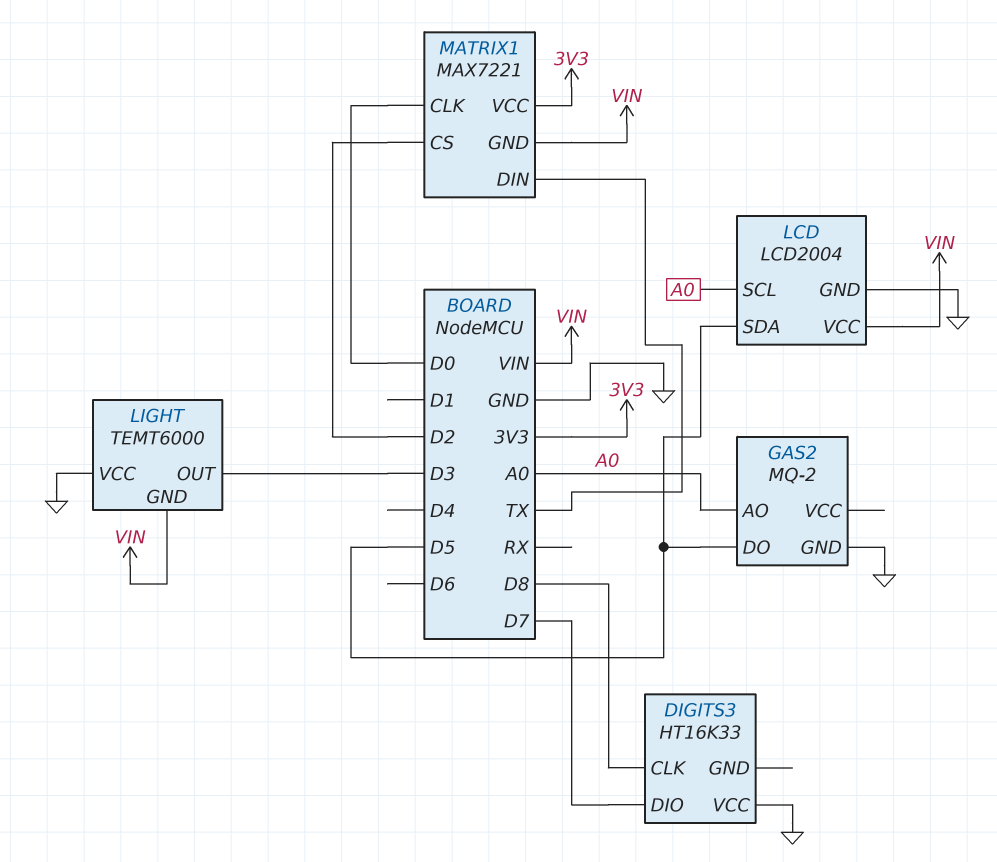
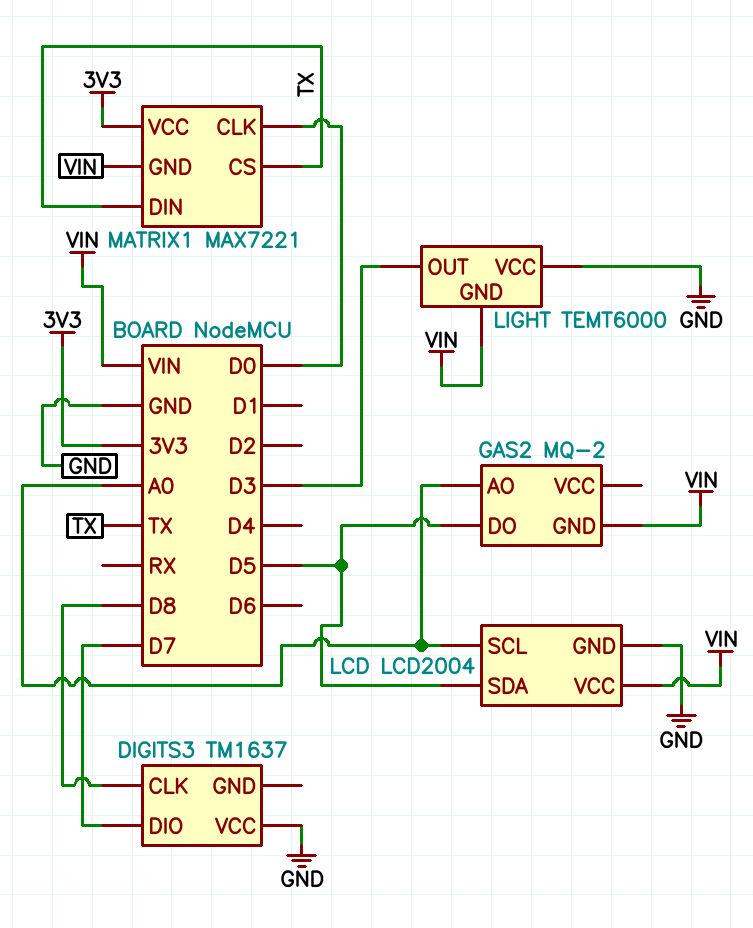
DIGITS3: HT16K33 -> TM1637
GAS2 pin GND: GND -> VIN
MATRIX1 pin CS: D2 -> TX

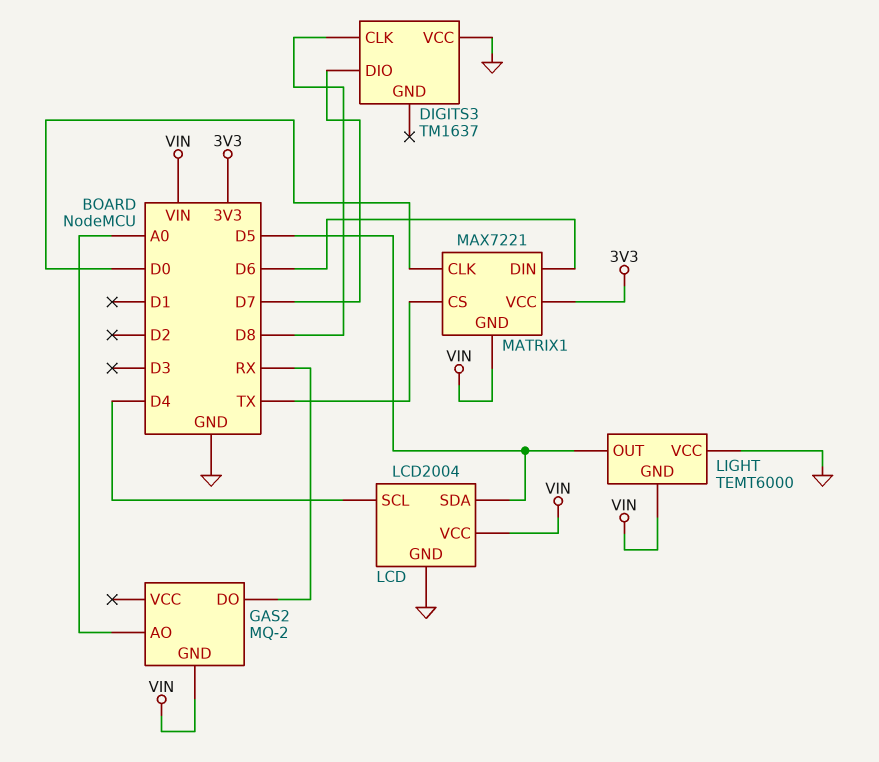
GAS2 pin DO: D5 -> RX
LCD pin SCL: A0 -> D4
LIGHT pin OUT: D3 -> D5
MATRIX1 pin DIN: TX -> D6

